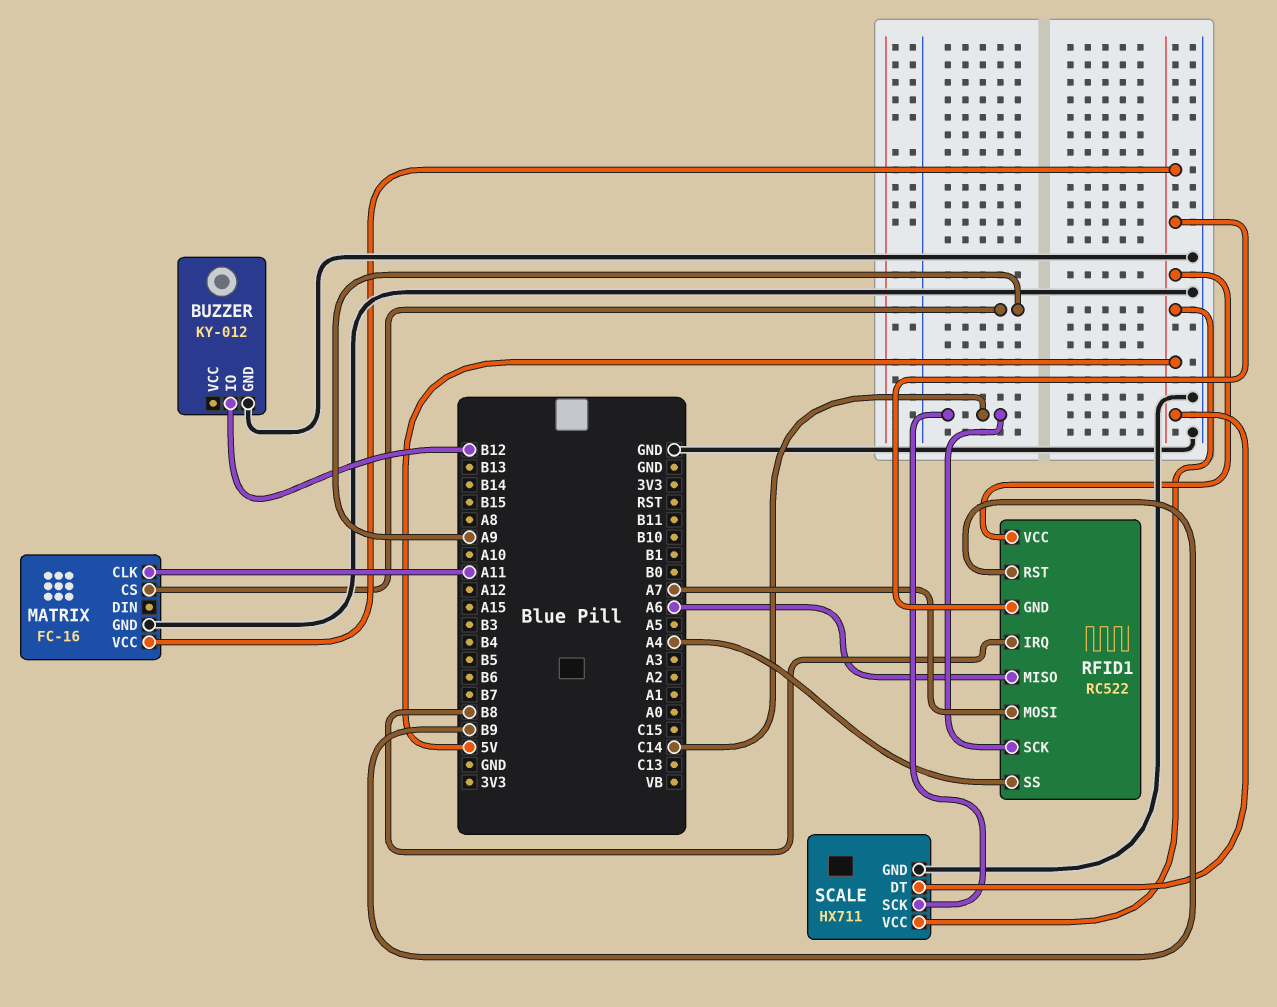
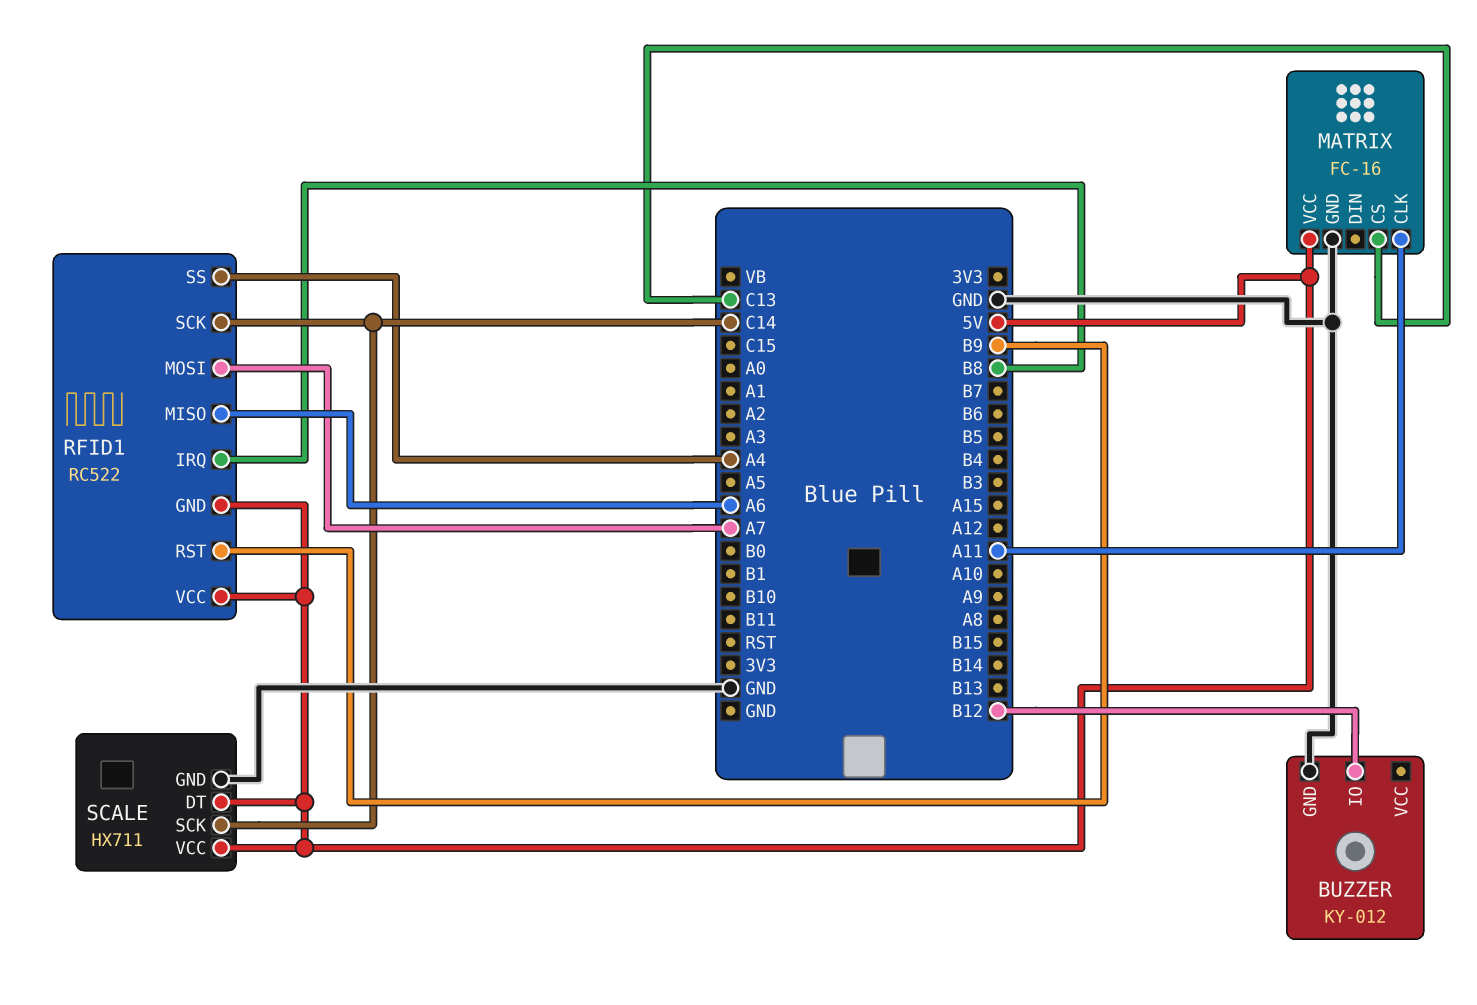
MATRIX pin CS: A9 -> C13

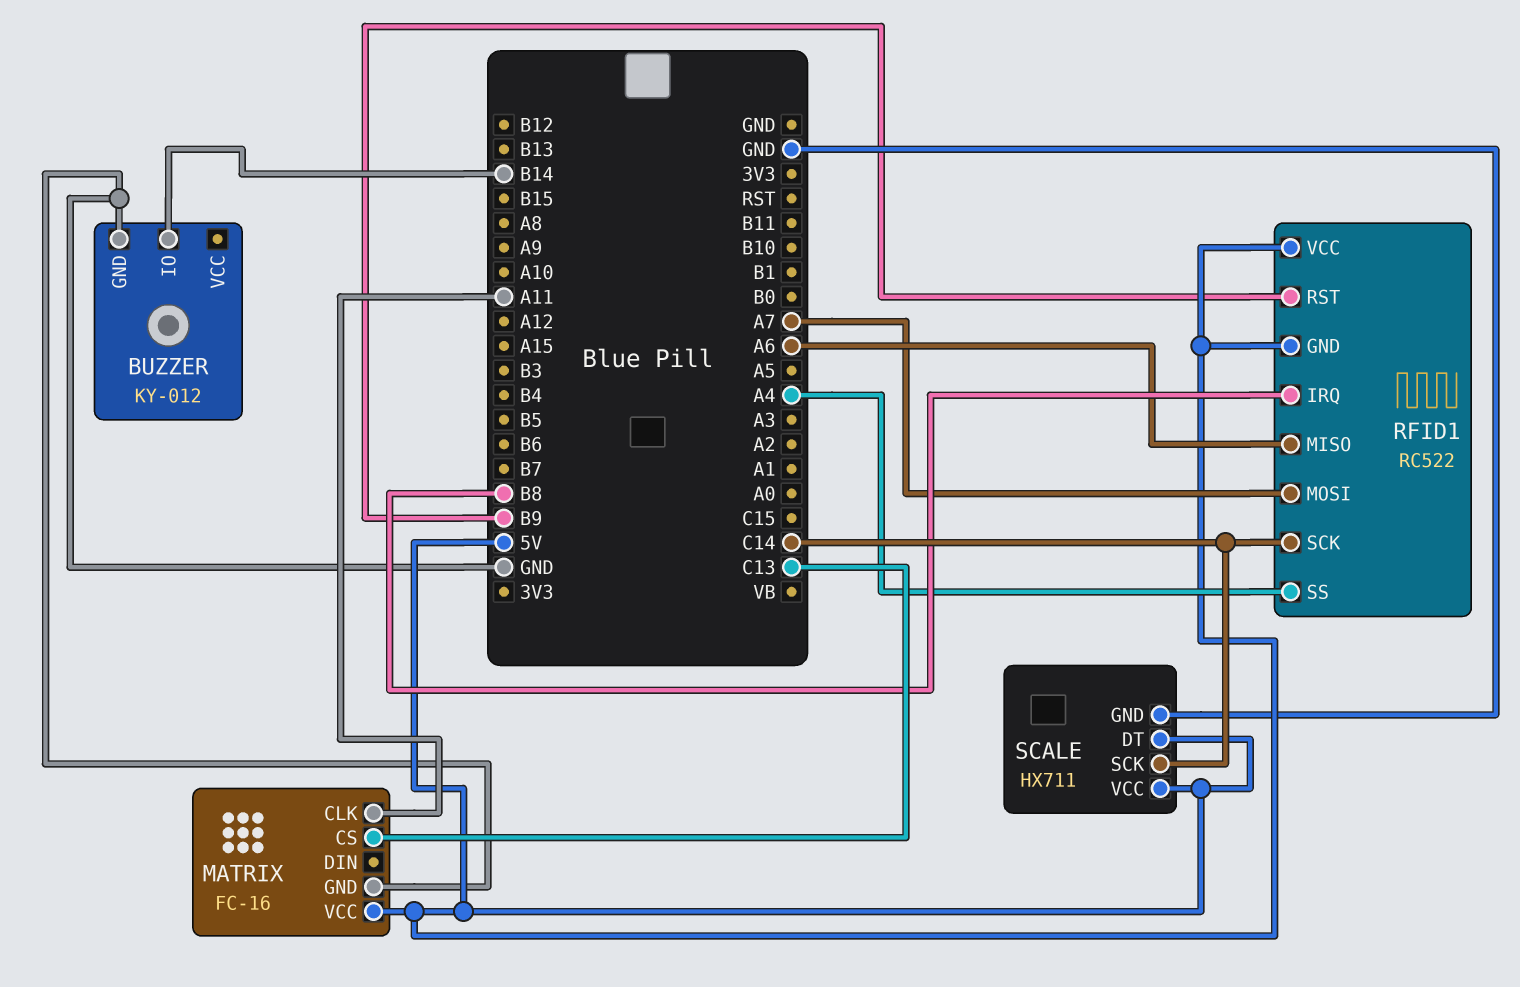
BUZZER pin IO: B12 -> B14

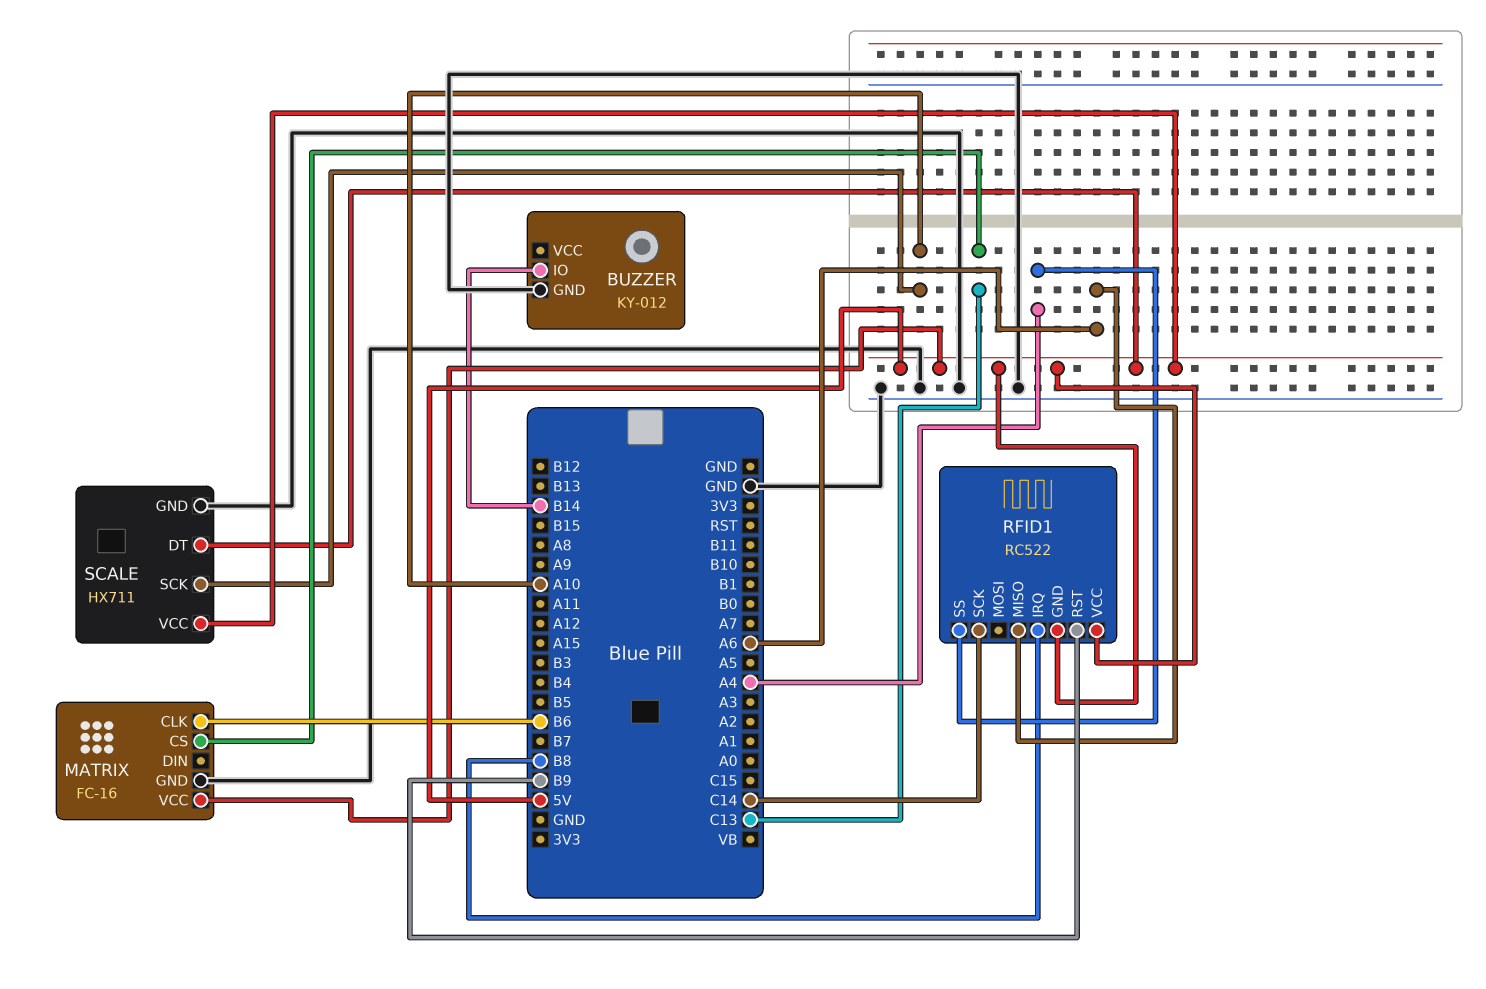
MATRIX pin CLK: A11 -> B6
RFID1 pin MOSI: A7 -> none
SCALE pin SCK: C14 -> A10

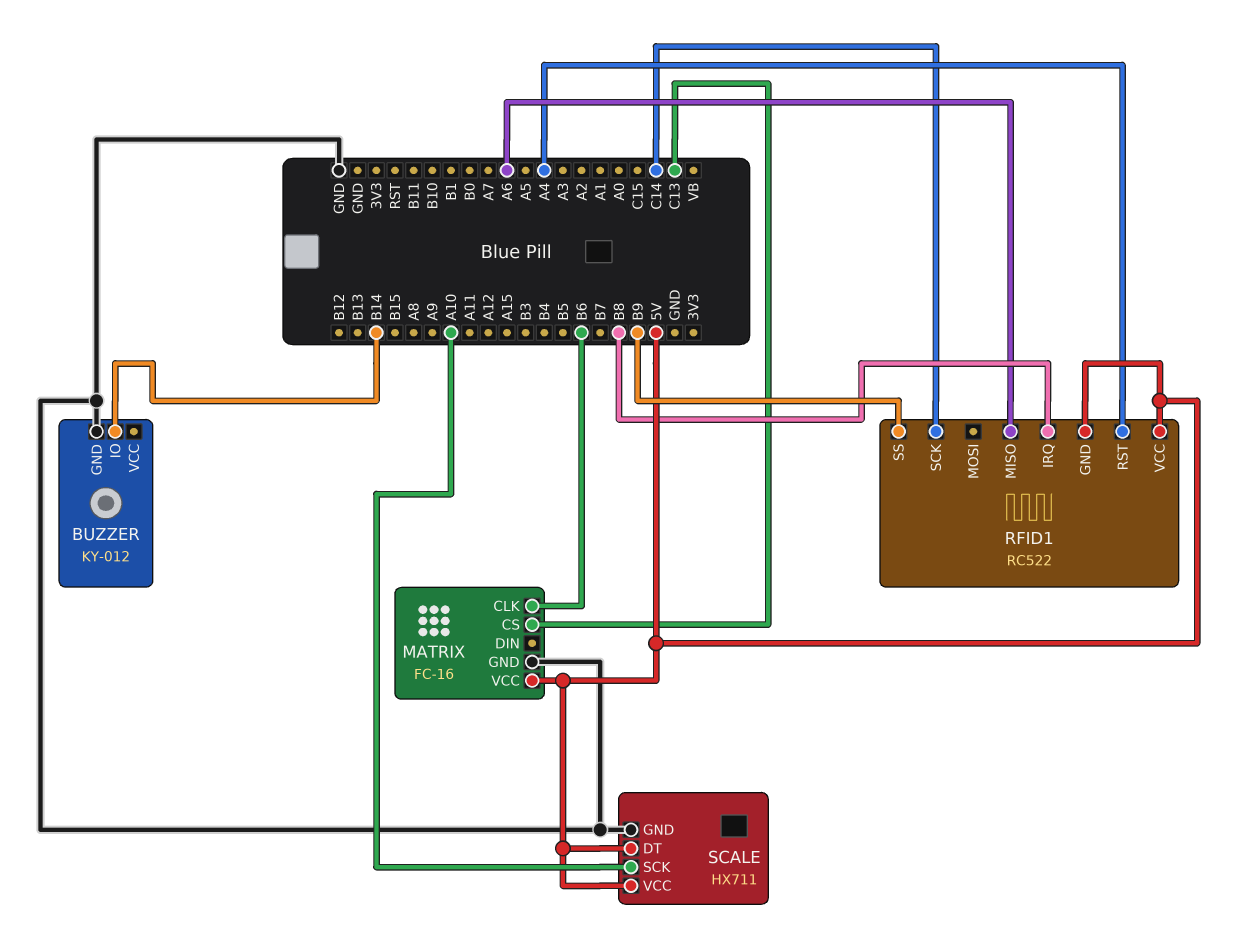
RFID1 pin RST: B9 -> A4
RFID1 pin SS: A4 -> B9

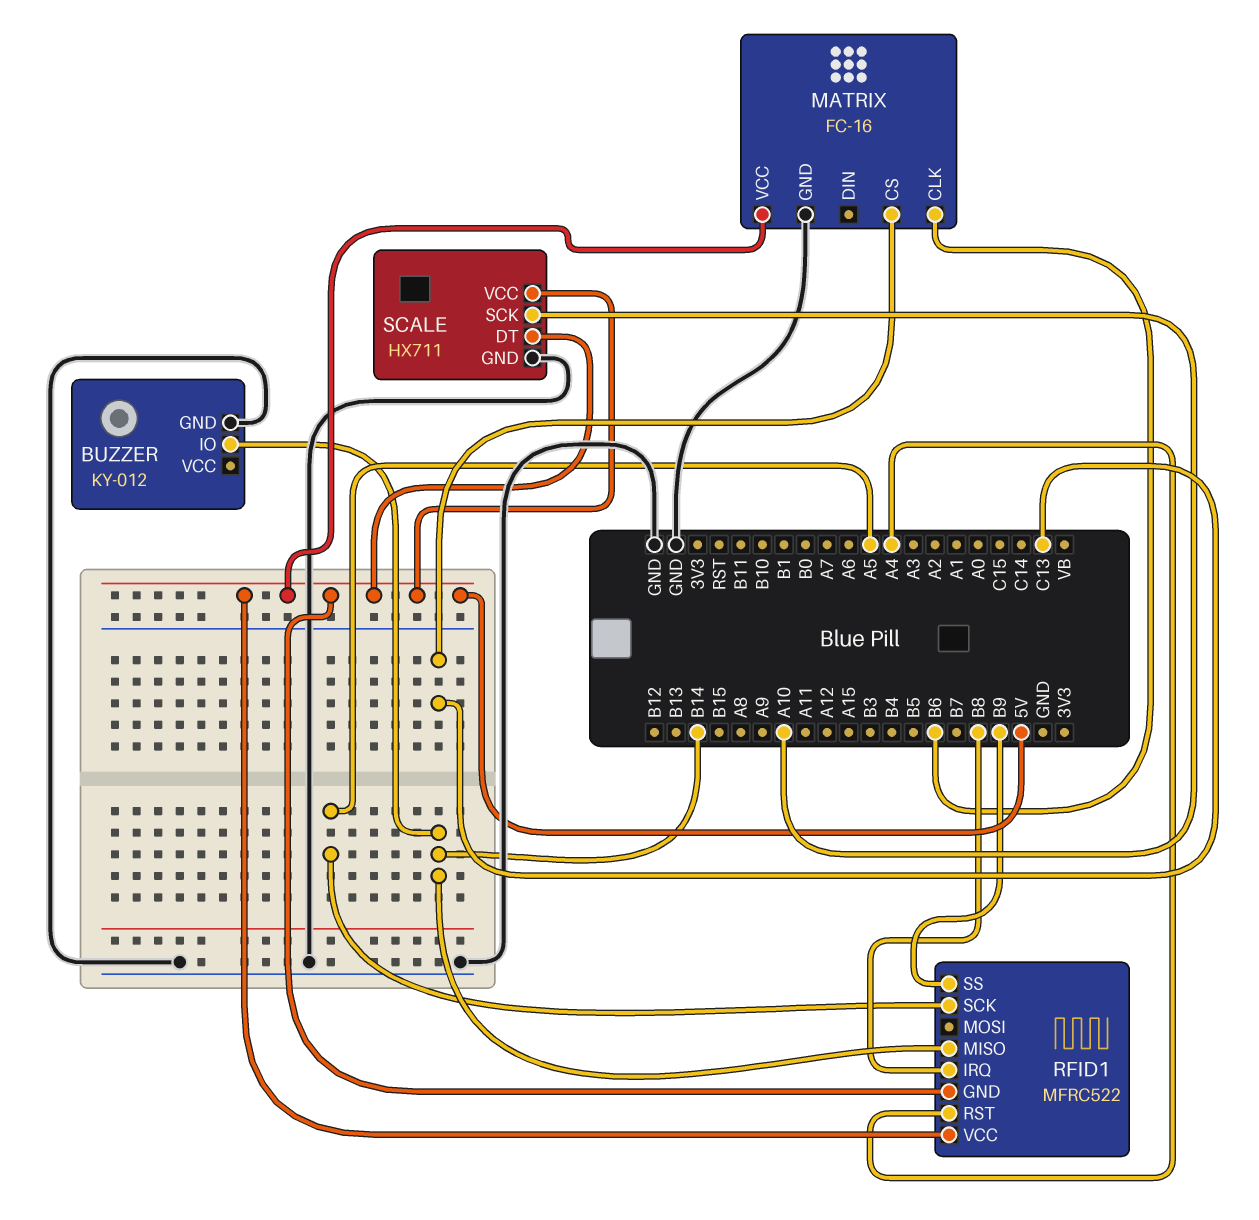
RFID1: RC522 -> MFRC522
RFID1 pin MISO: A6 -> B14
RFID1 pin SCK: C14 -> A5

